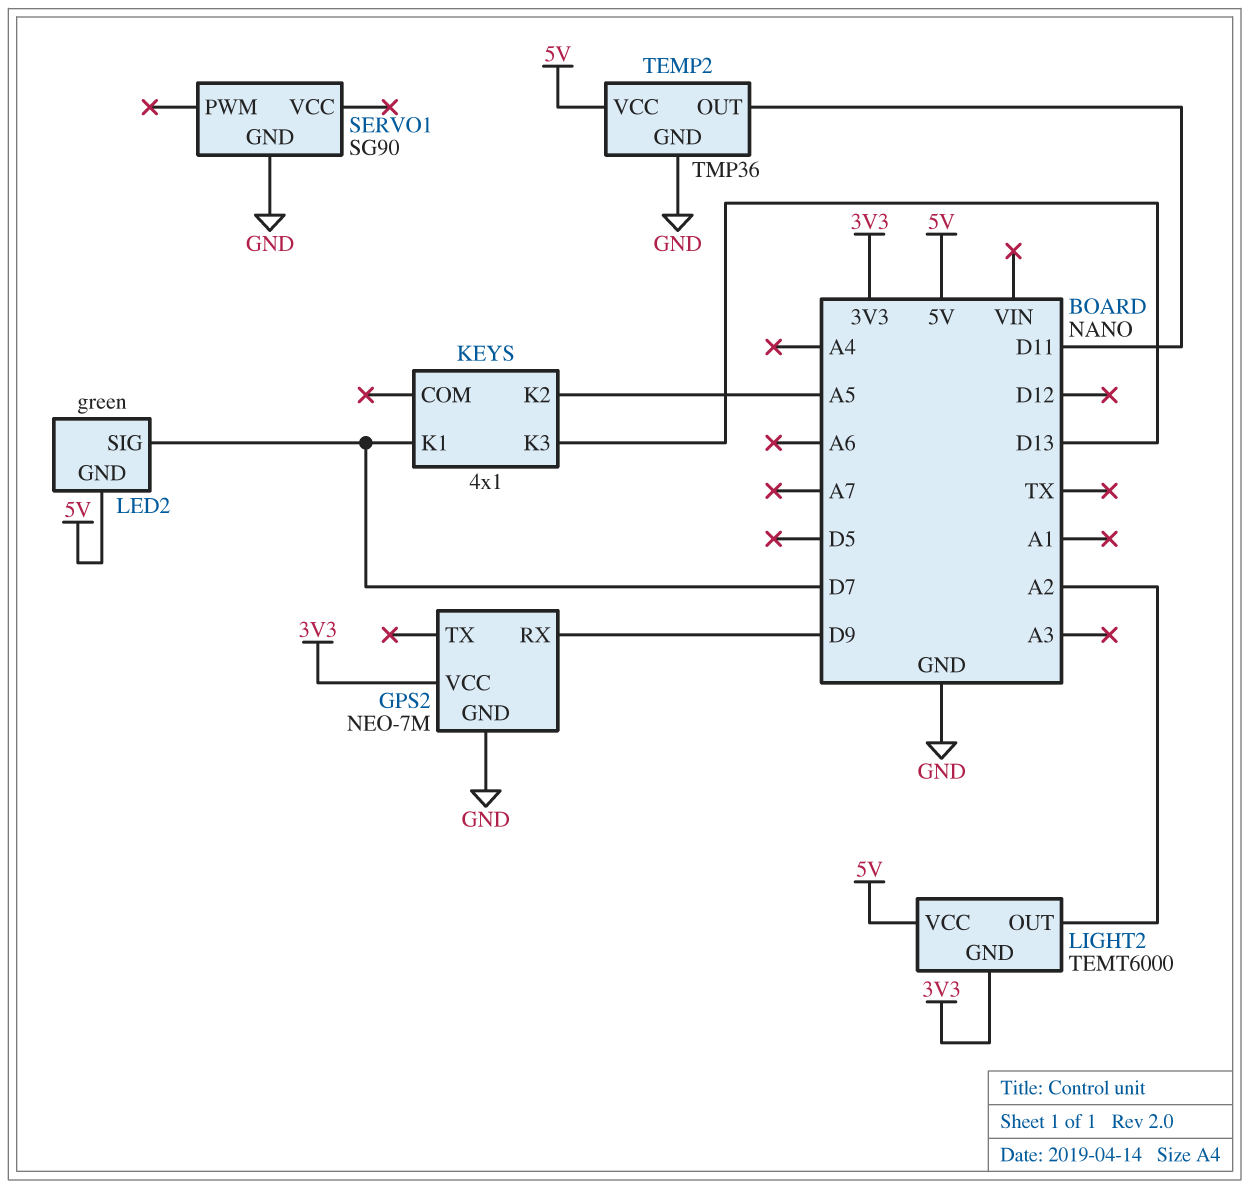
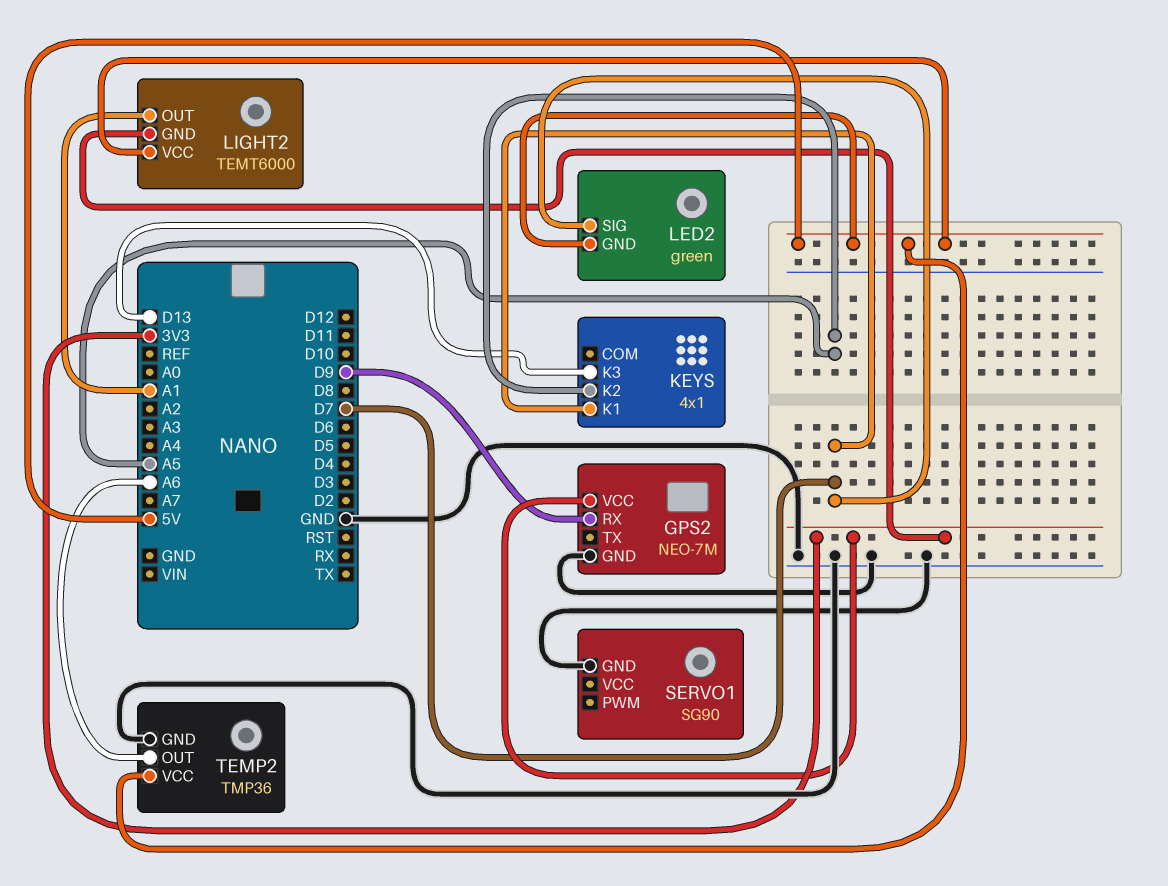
LIGHT2 pin OUT: A2 -> A1
TEMP2 pin OUT: D11 -> A6

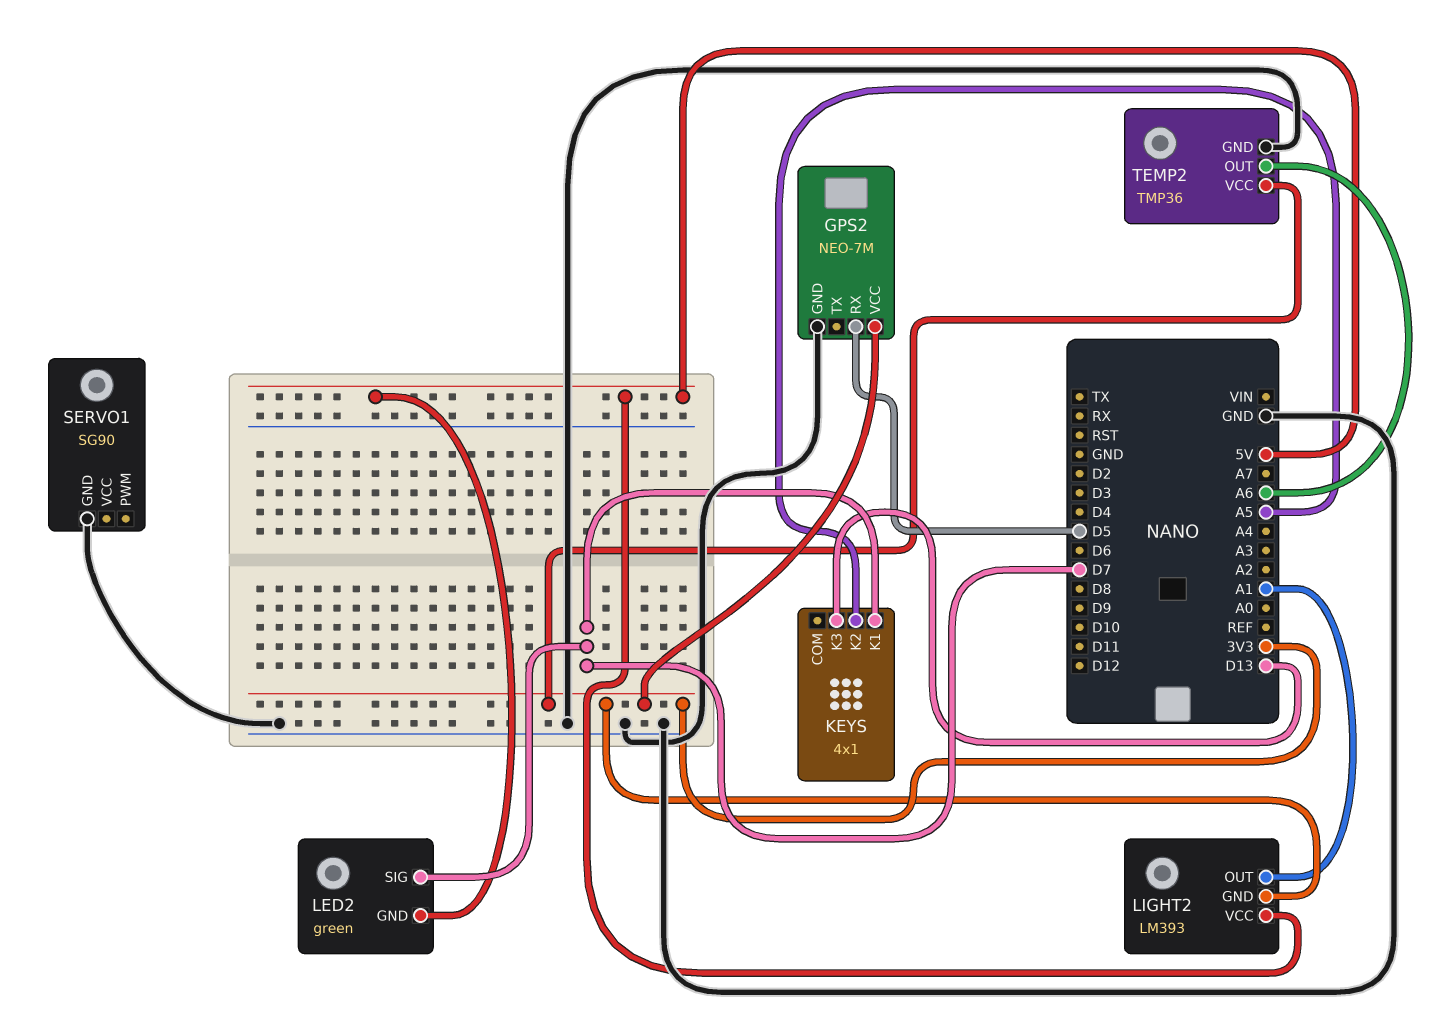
GPS2 pin RX: D9 -> D5
LIGHT2: TEMT6000 -> LM393
TEMP2 pin VCC: 5V -> 3V3

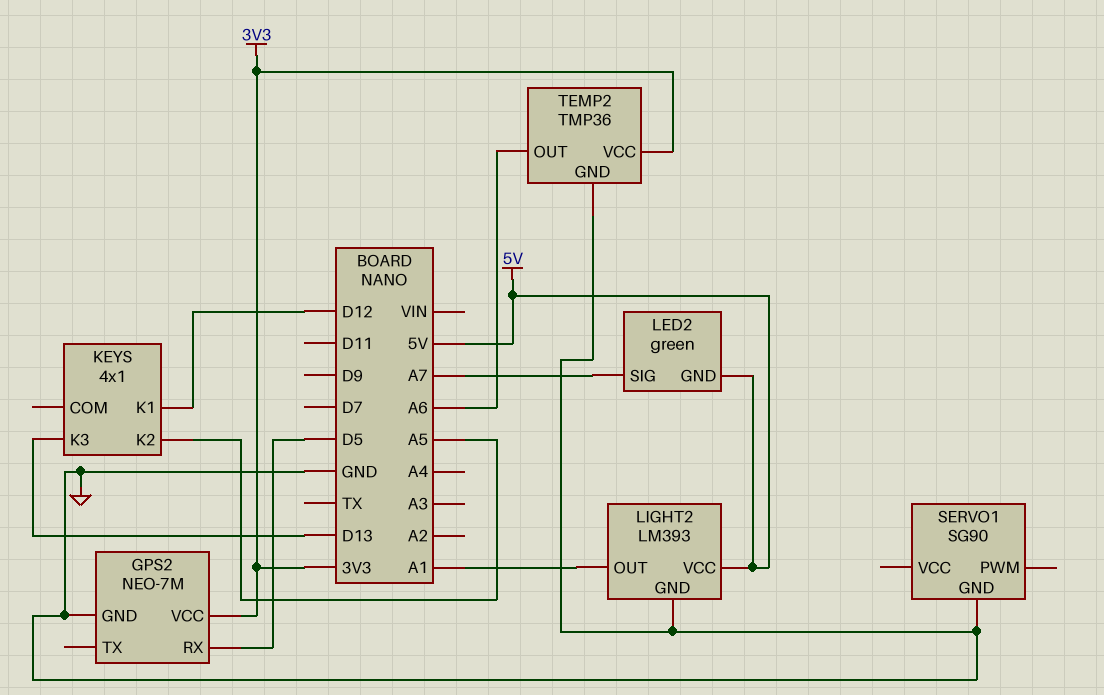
KEYS pin K1: D7 -> D12
LED2 pin SIG: D7 -> A7
LIGHT2 pin GND: 3V3 -> GND

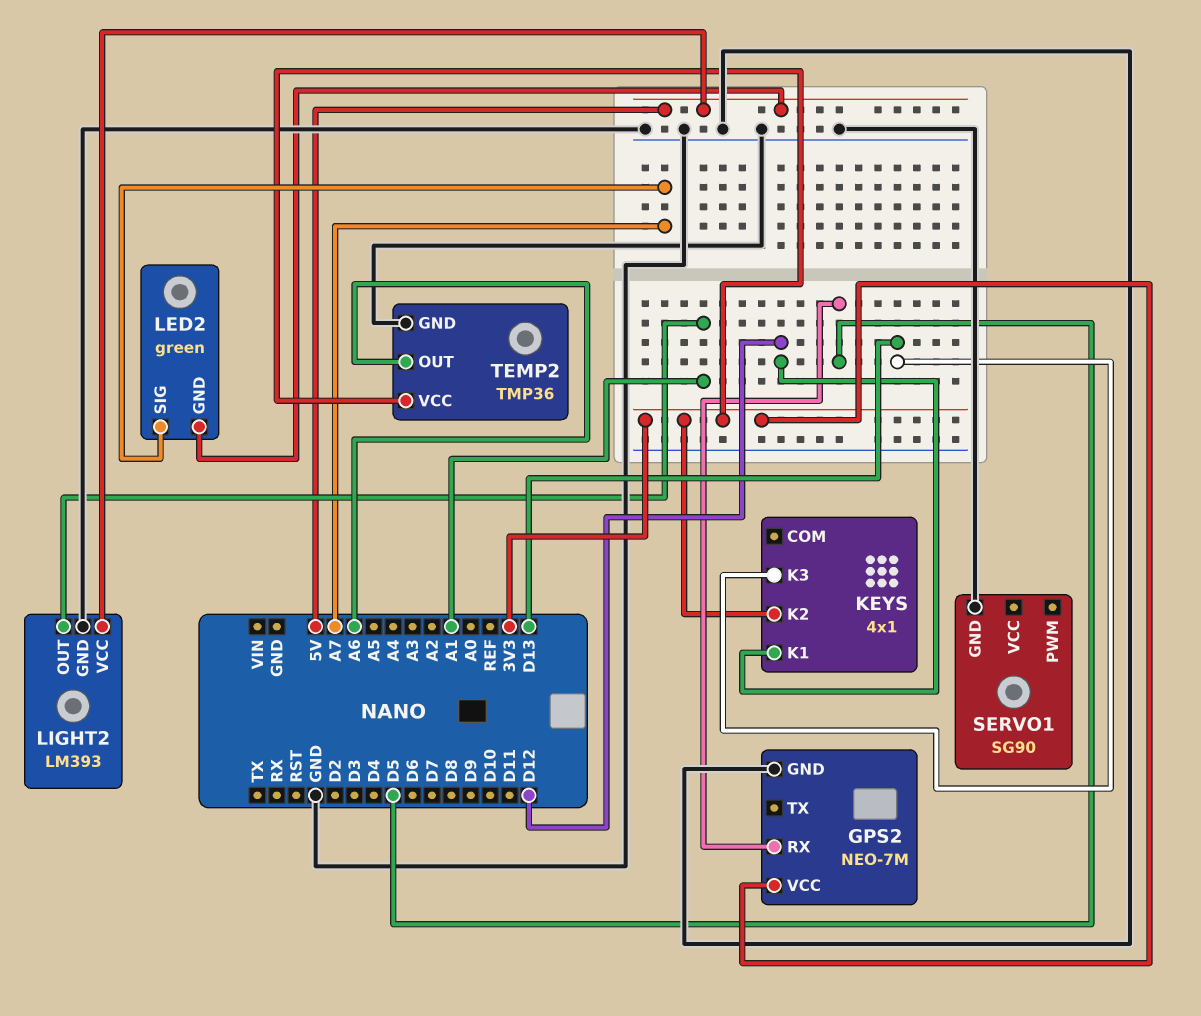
KEYS pin K2: A5 -> 3V3

